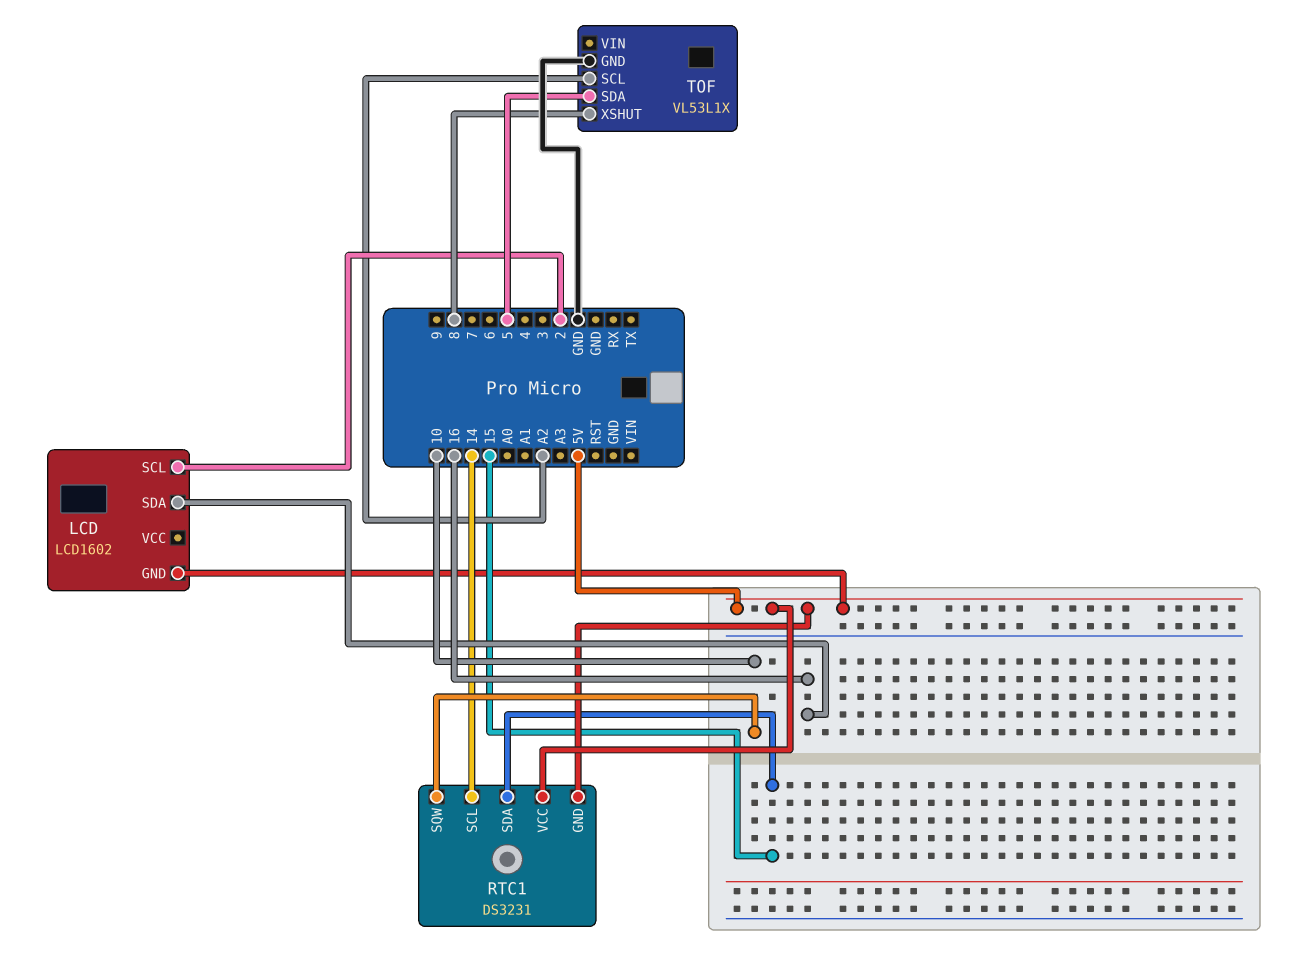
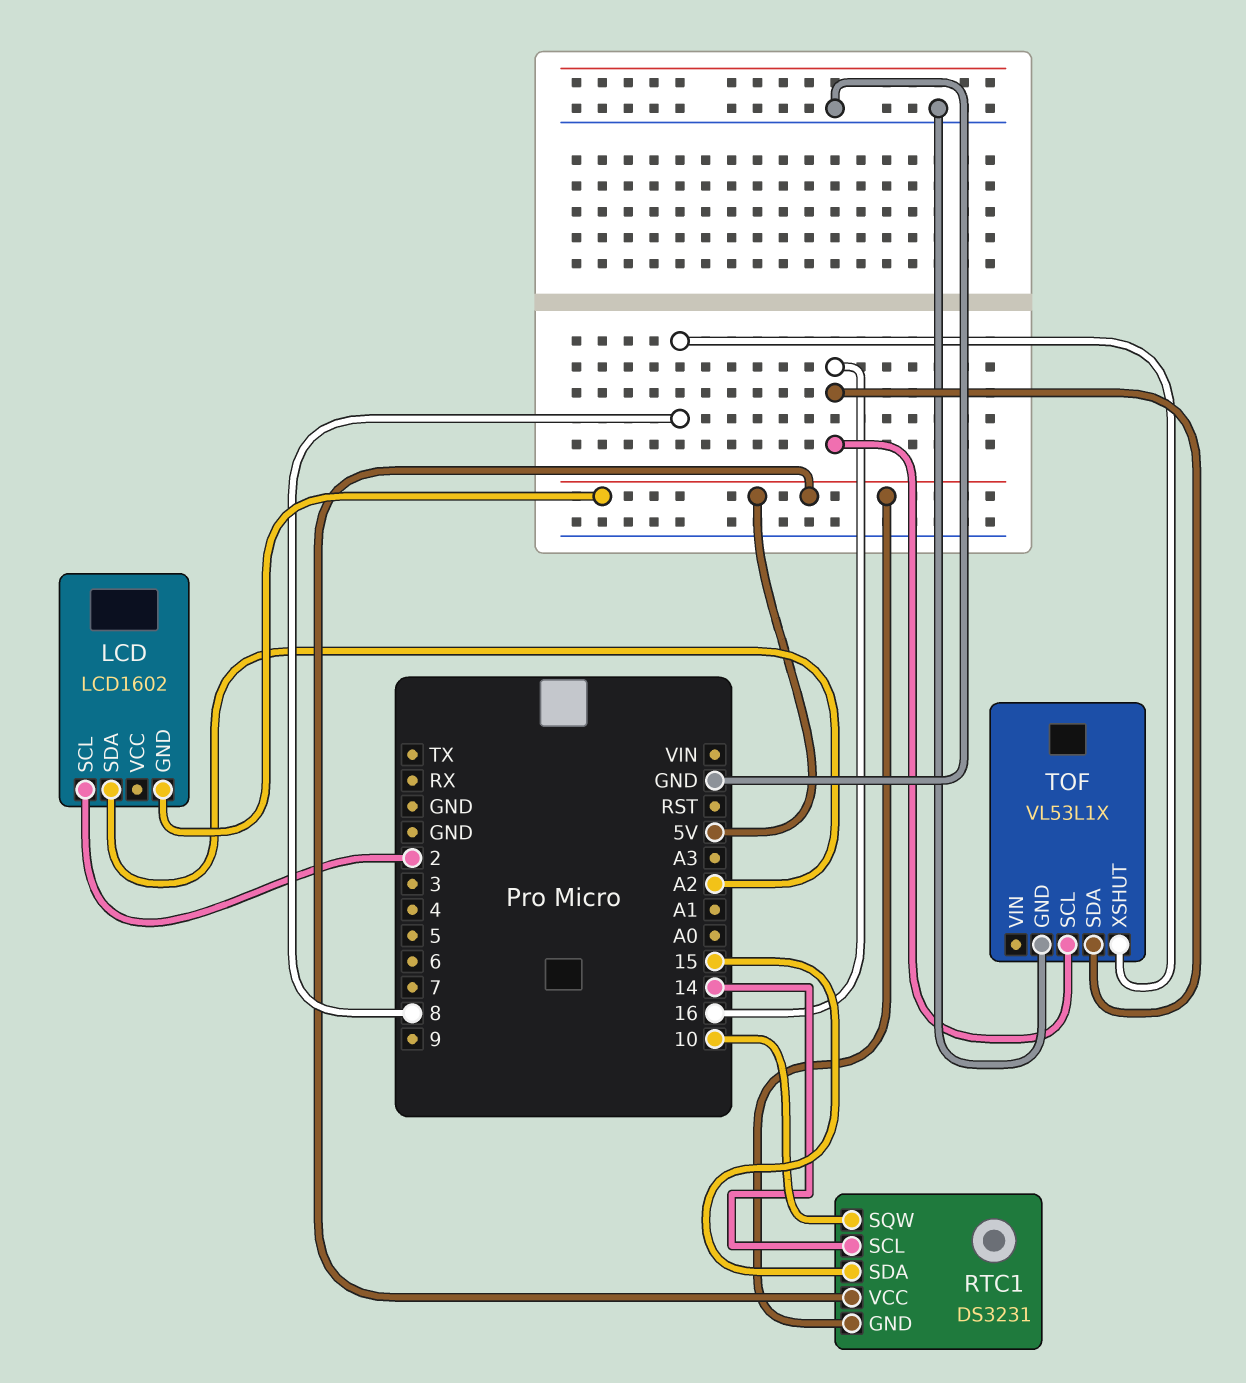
LCD pin SDA: 16 -> A2
TOF pin SCL: A2 -> 16
TOF pin SDA: 5 -> 16

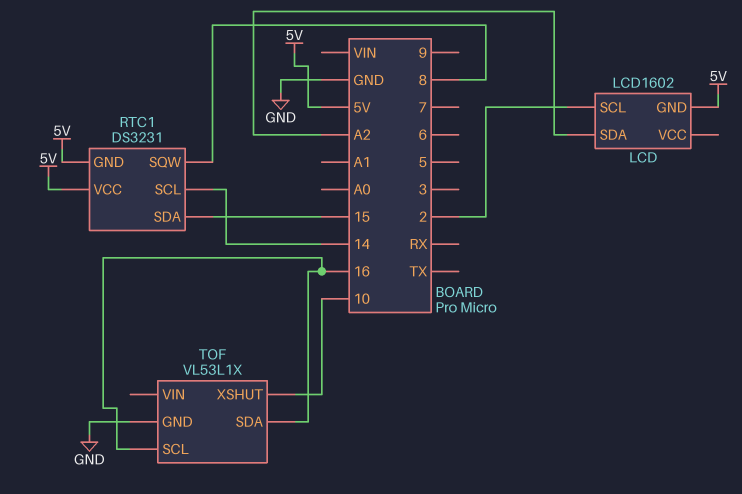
RTC1 pin SQW: 10 -> 8
TOF pin XSHUT: 8 -> 10

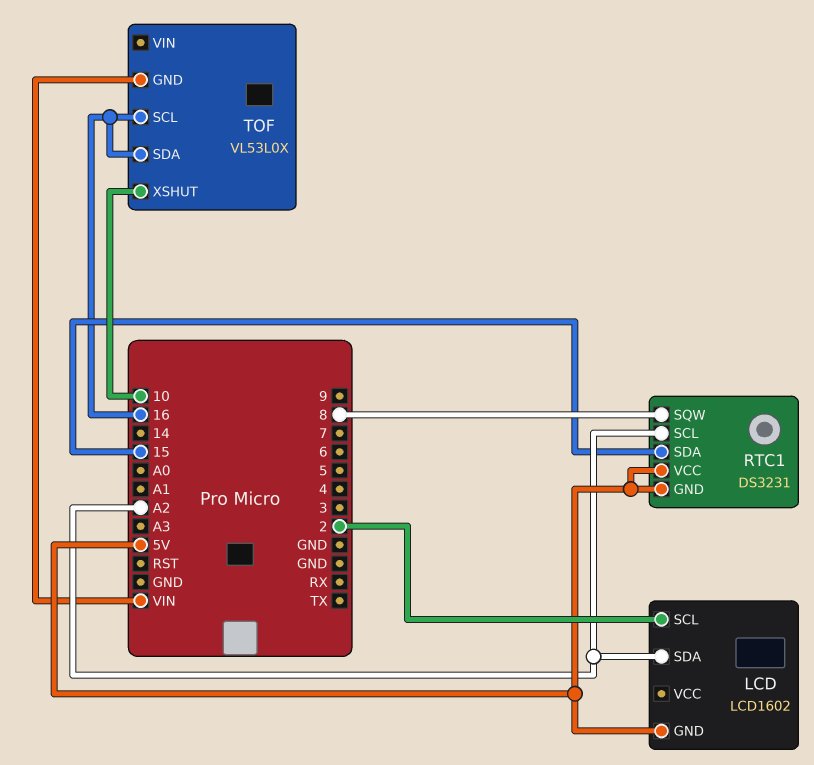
RTC1 pin SCL: 14 -> A2
TOF: VL53L1X -> VL53L0X
TOF pin GND: GND -> VIN

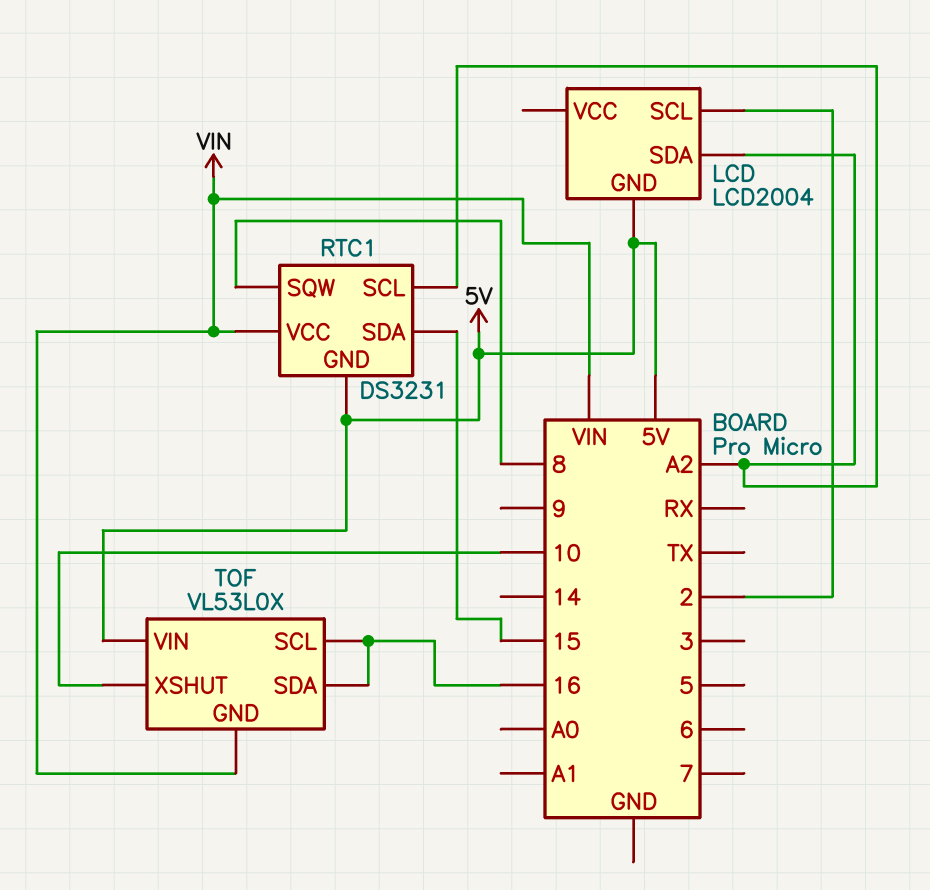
LCD: LCD1602 -> LCD2004
RTC1 pin VCC: 5V -> VIN
TOF pin VIN: none -> 5V

